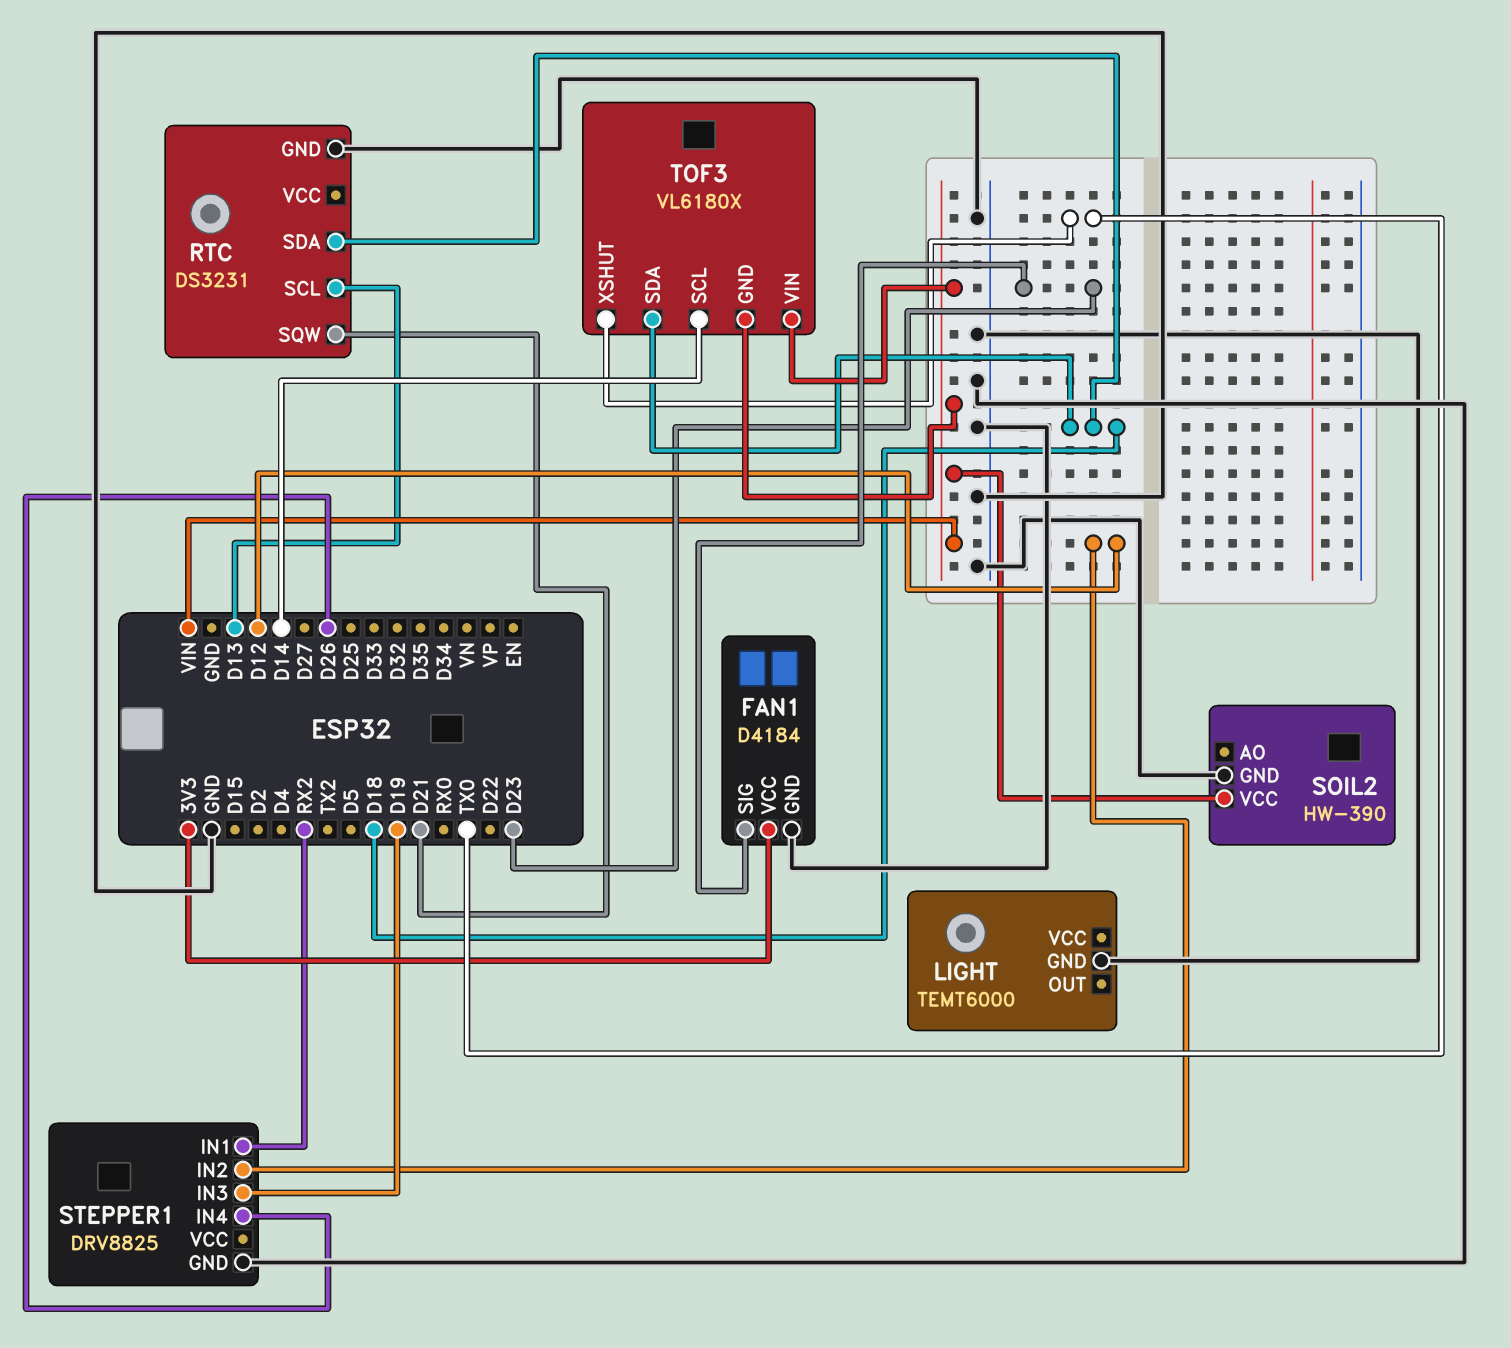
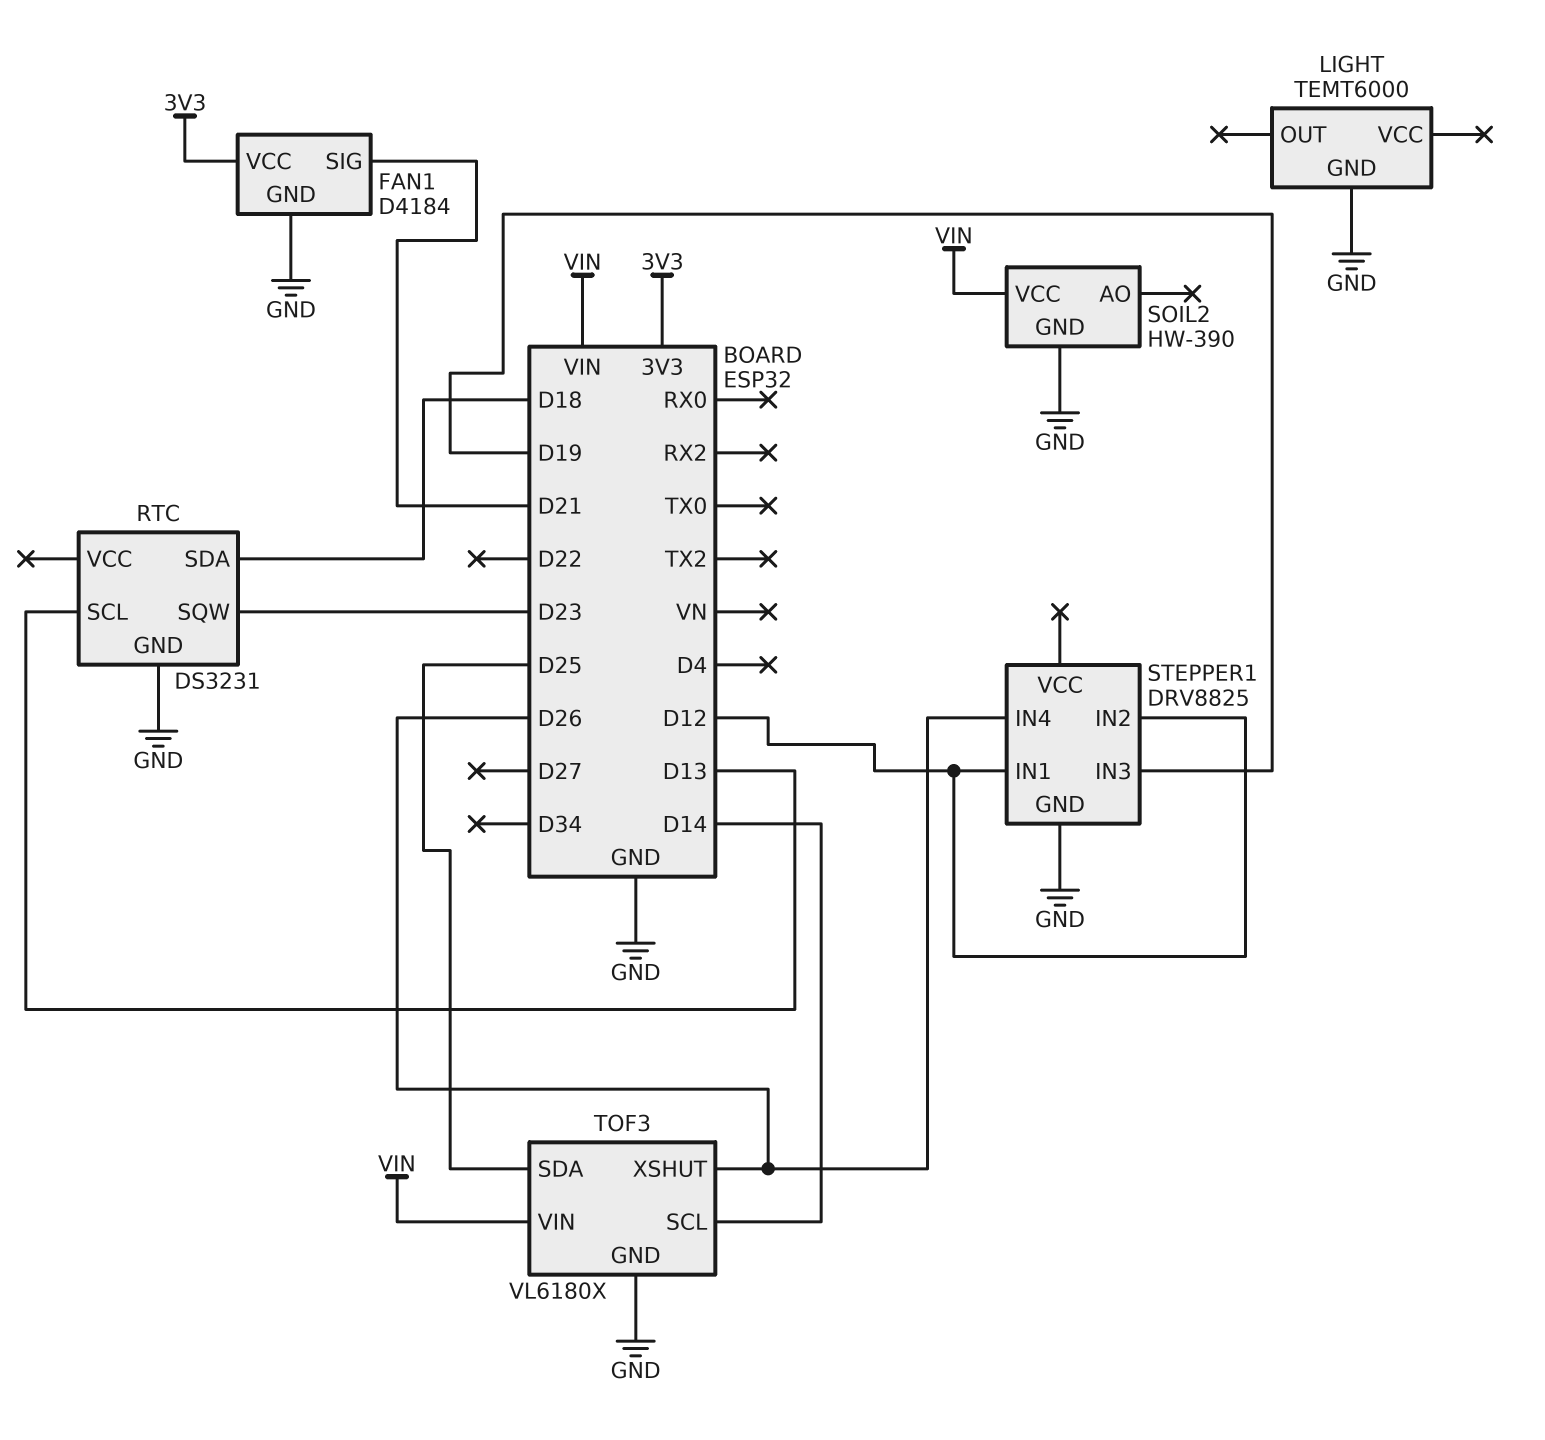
FAN1 pin SIG: D23 -> D21
RTC pin SQW: D21 -> D23
STEPPER1 pin IN1: RX2 -> D12
TOF3 pin GND: VIN -> GND
TOF3 pin SDA: D18 -> D25
TOF3 pin XSHUT: TX0 -> D26

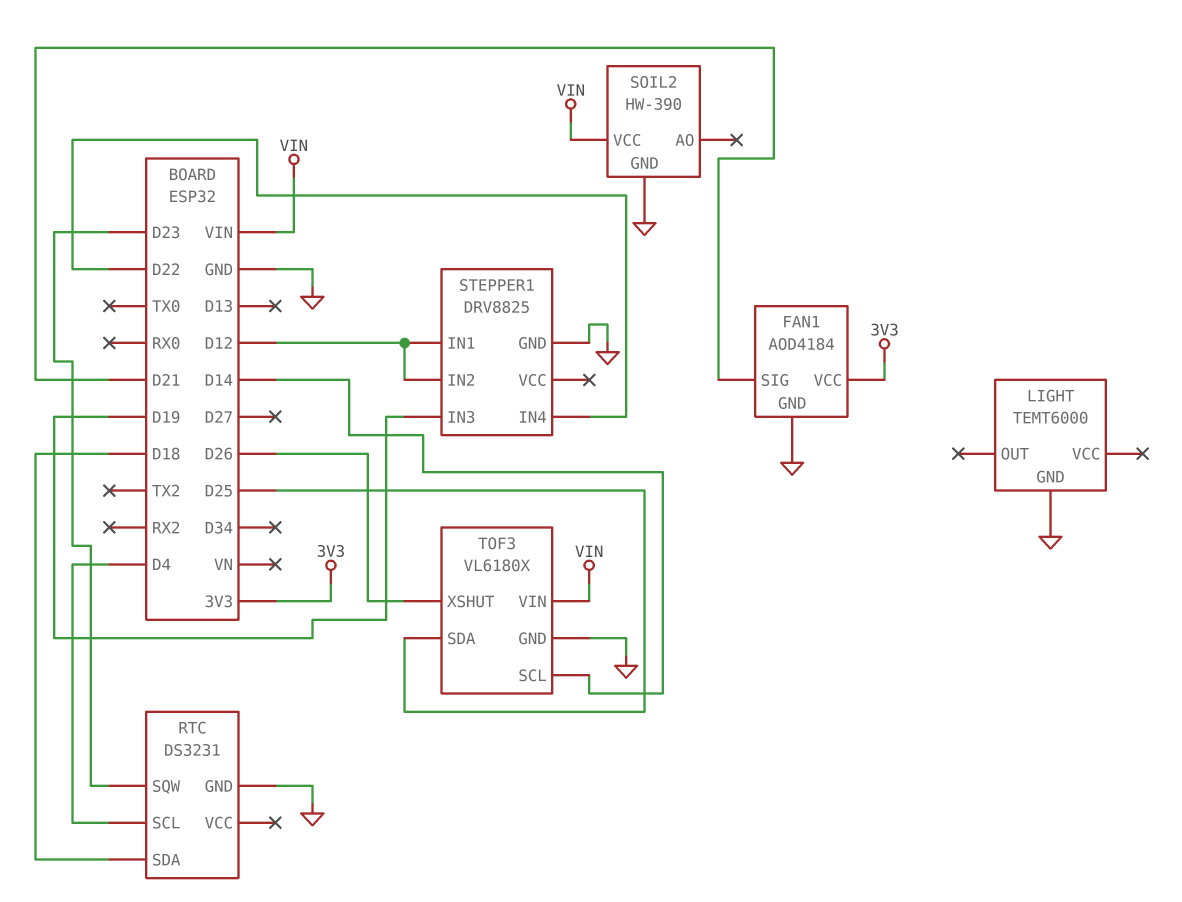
FAN1: D4184 -> AOD4184
RTC pin SCL: D13 -> D4
STEPPER1 pin IN4: D26 -> D22

